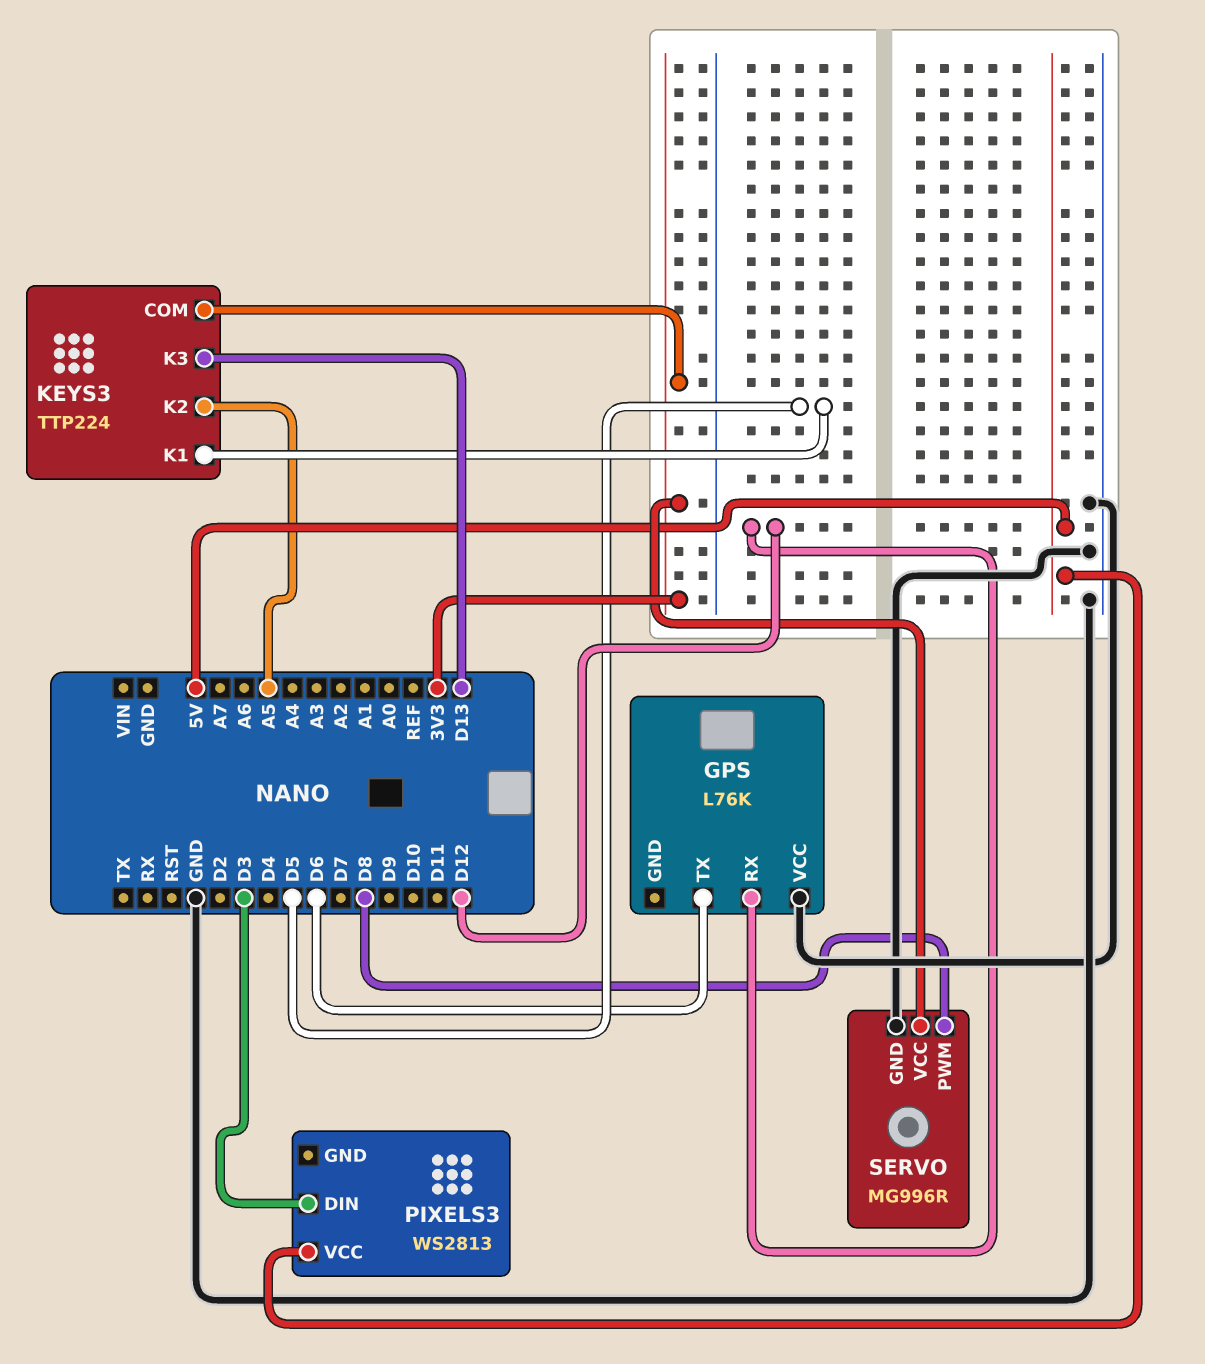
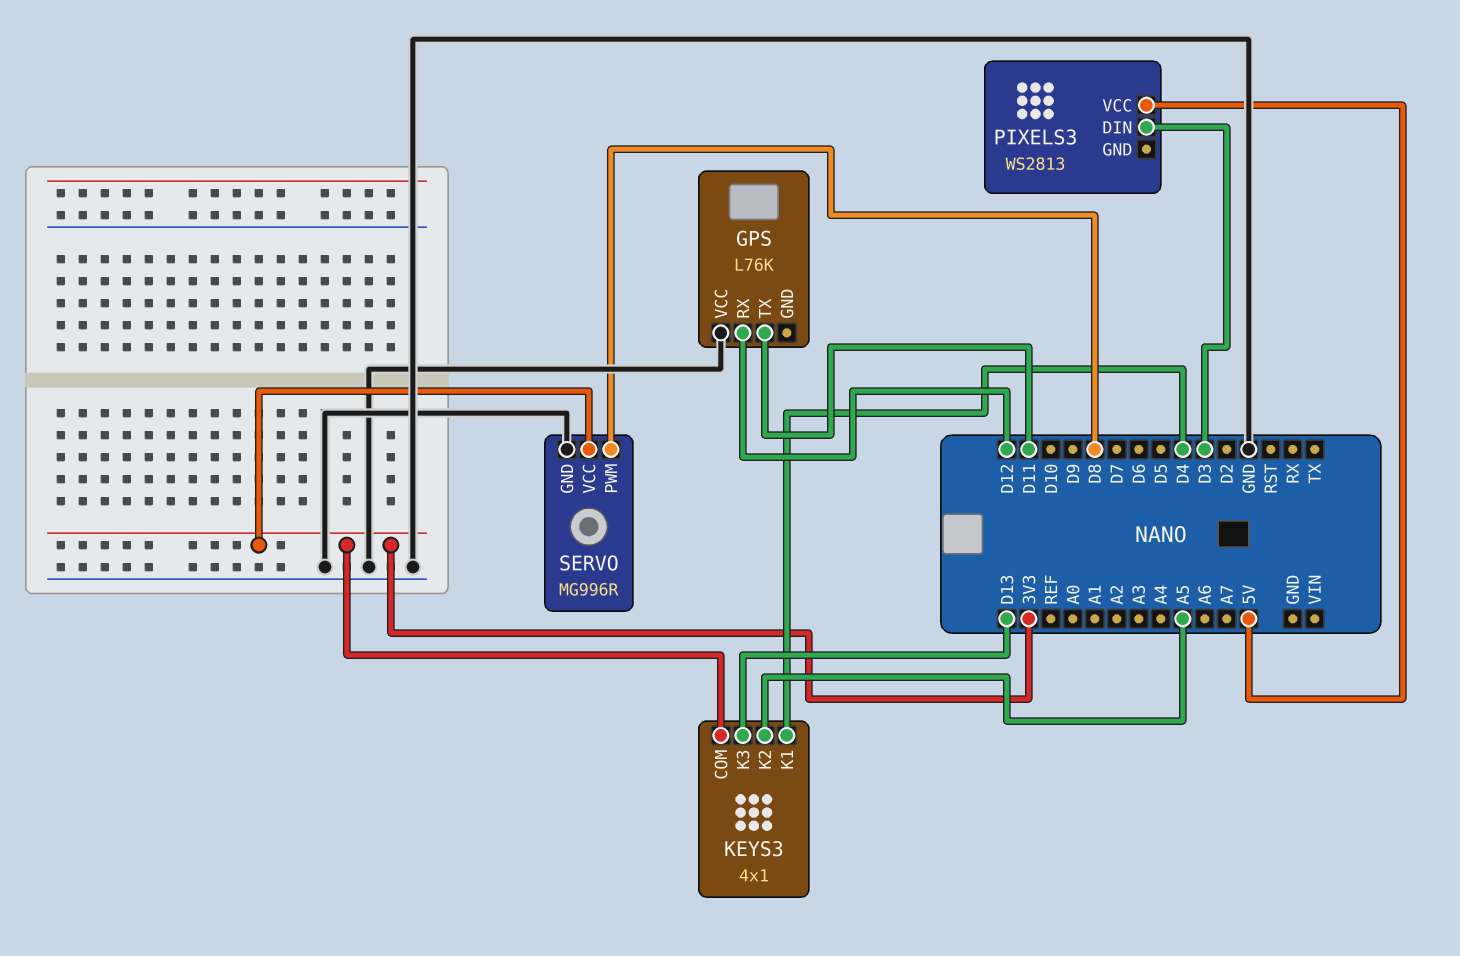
GPS pin TX: D6 -> D11
KEYS3: TTP224 -> 4x1
KEYS3 pin K1: D5 -> D4

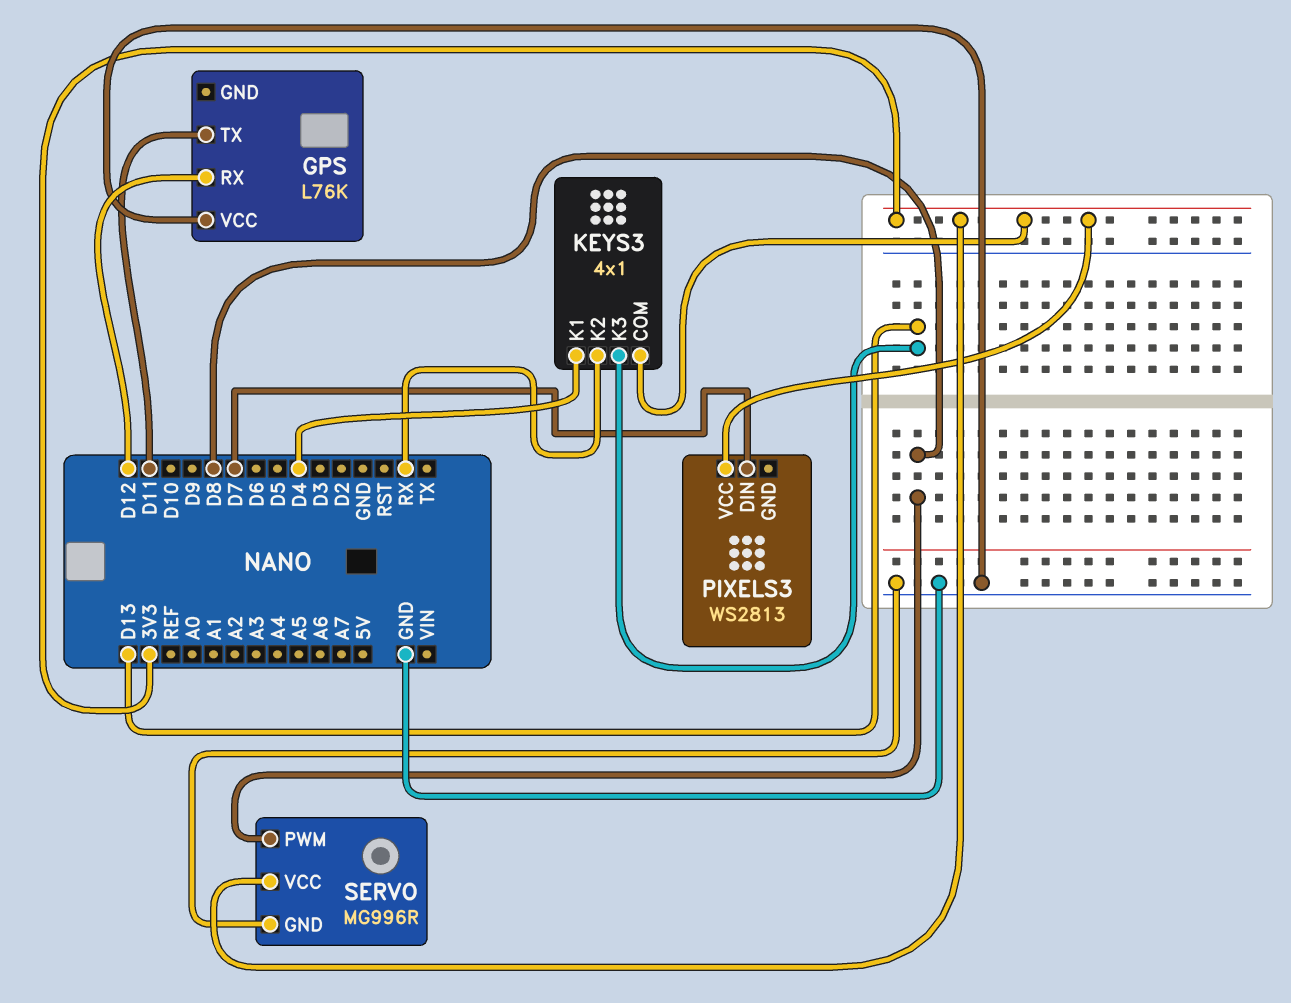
KEYS3 pin K2: A5 -> RX
PIXELS3 pin DIN: D3 -> D7
PIXELS3 pin VCC: 5V -> 3V3

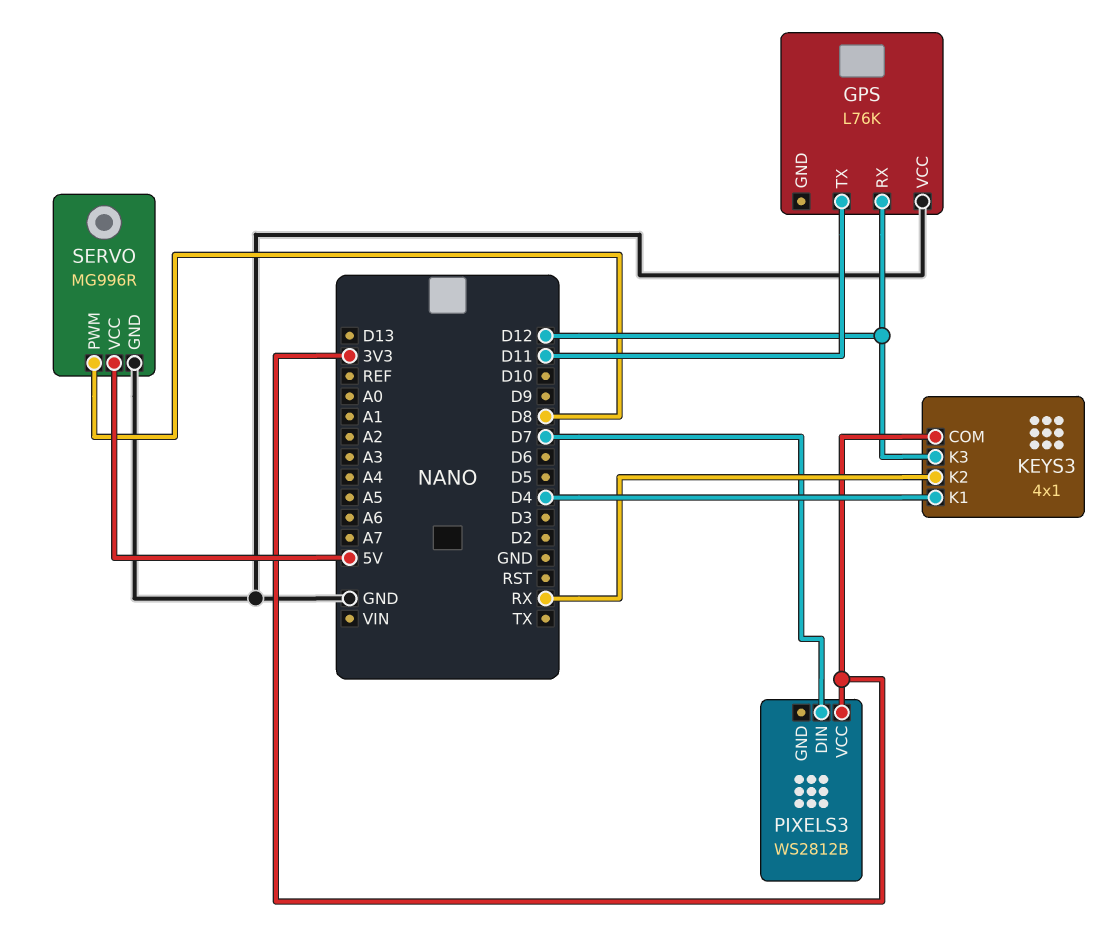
KEYS3 pin K3: D13 -> D12
PIXELS3: WS2813 -> WS2812B
SERVO pin VCC: 3V3 -> 5V

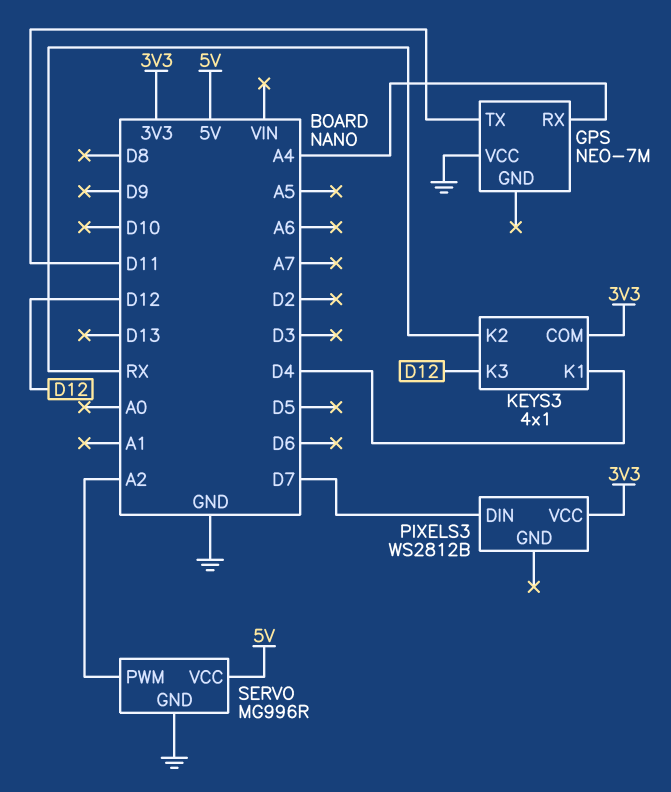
GPS: L76K -> NEO-7M
GPS pin RX: D12 -> A4
SERVO pin PWM: D8 -> A2

